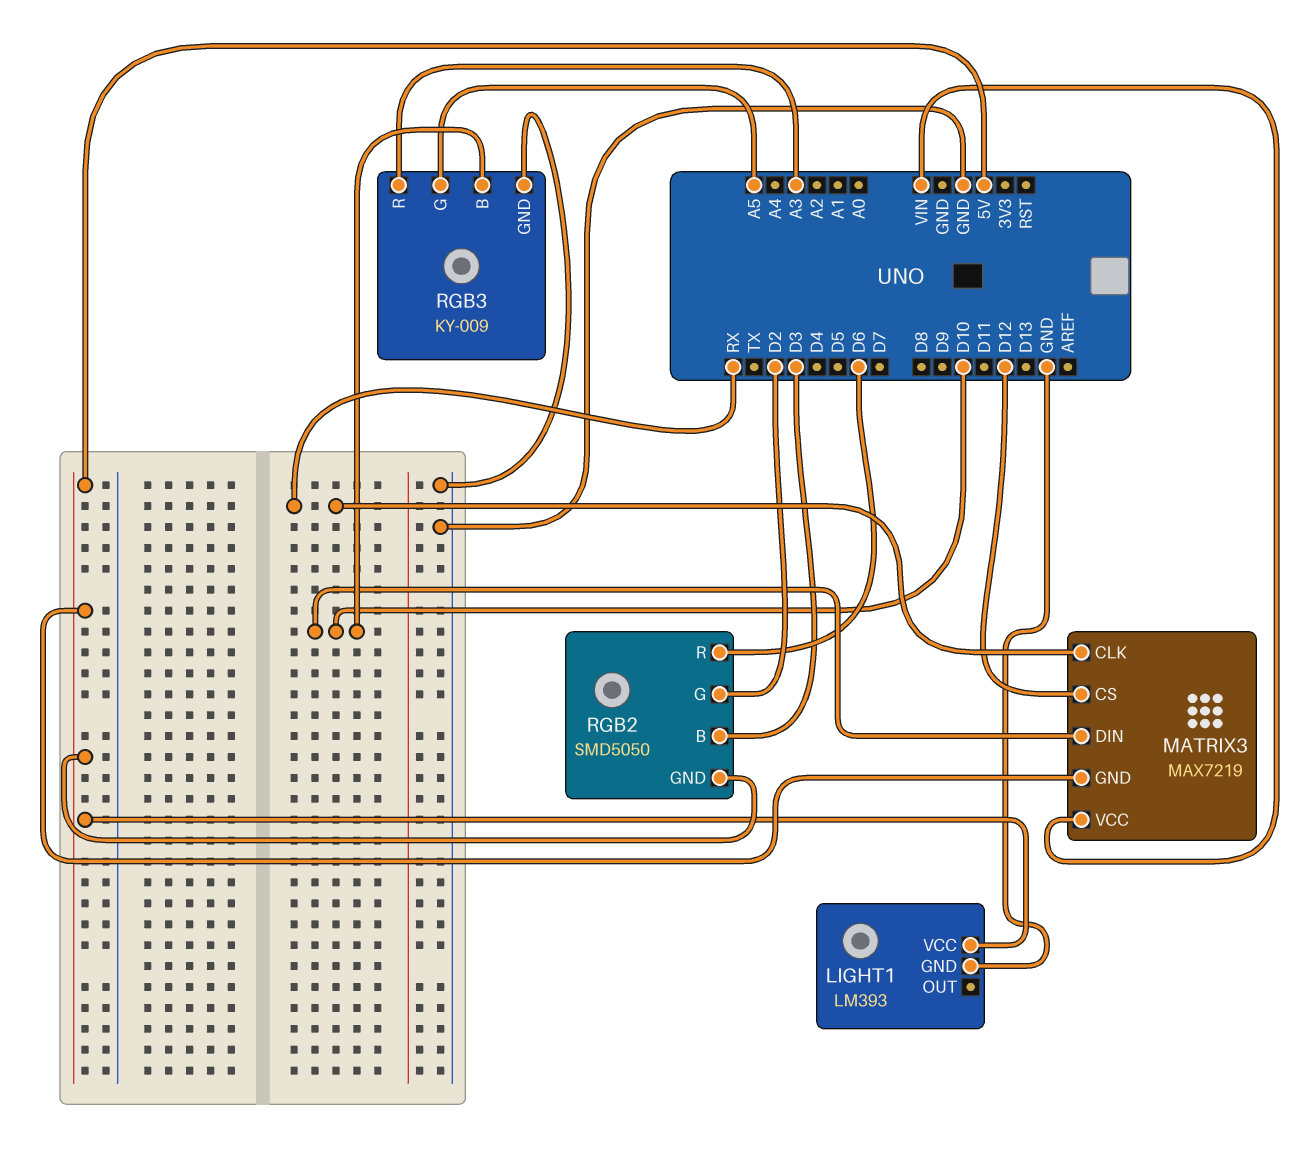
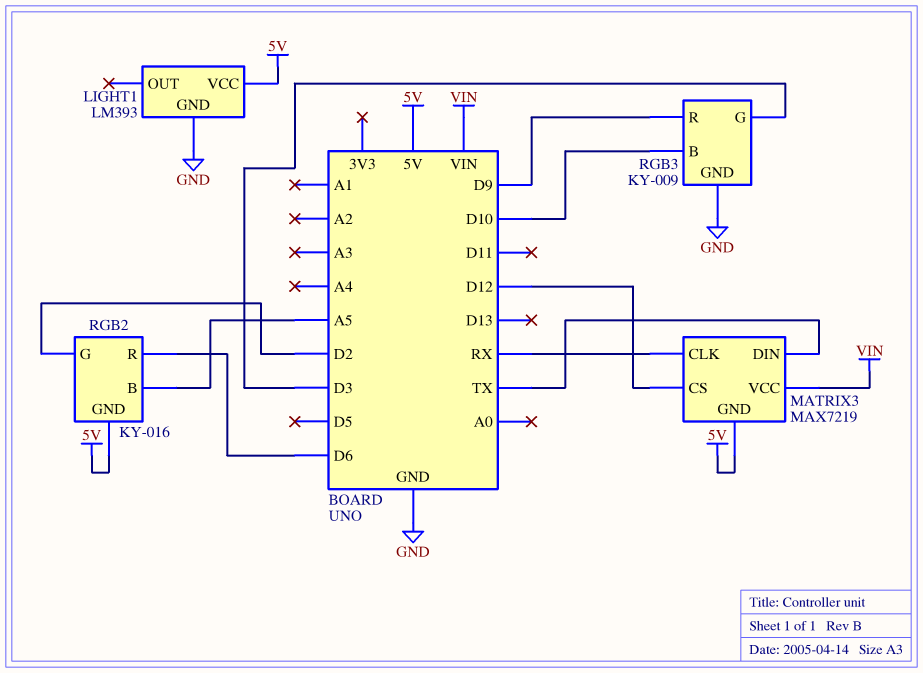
MATRIX3 pin DIN: D10 -> TX
RGB2: SMD5050 -> KY-016
RGB2 pin B: D3 -> A5
RGB3 pin G: A5 -> D3
RGB3 pin R: A3 -> D9

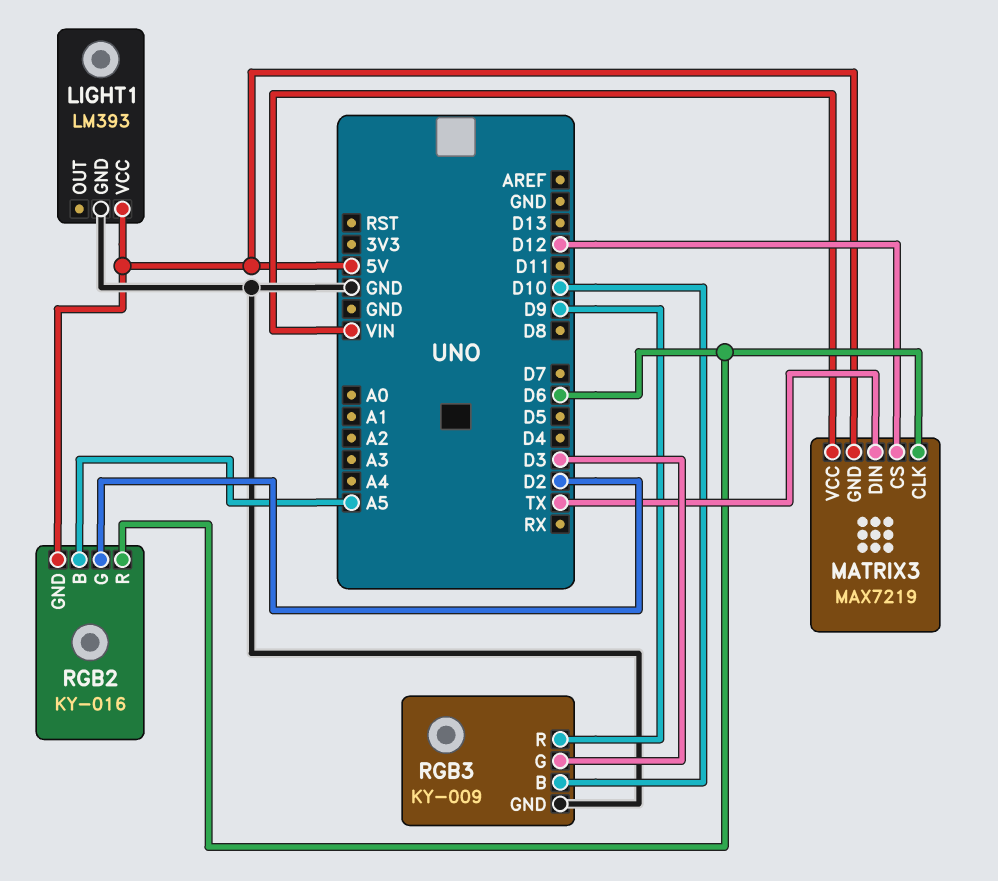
MATRIX3 pin CLK: RX -> D6

